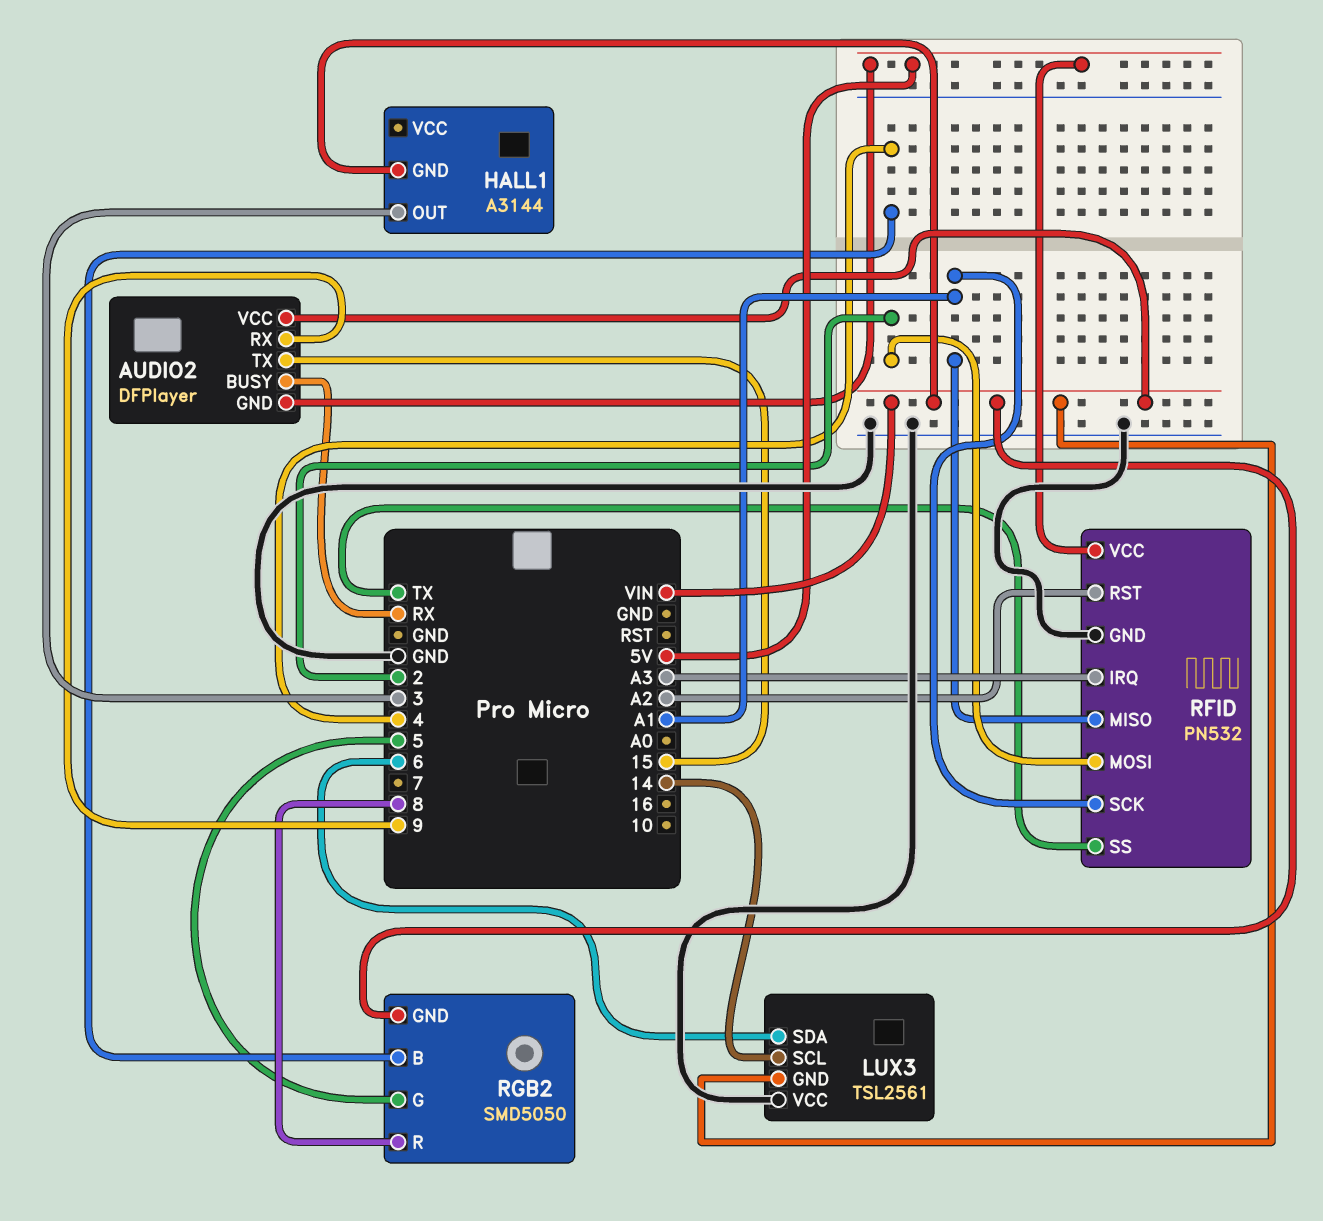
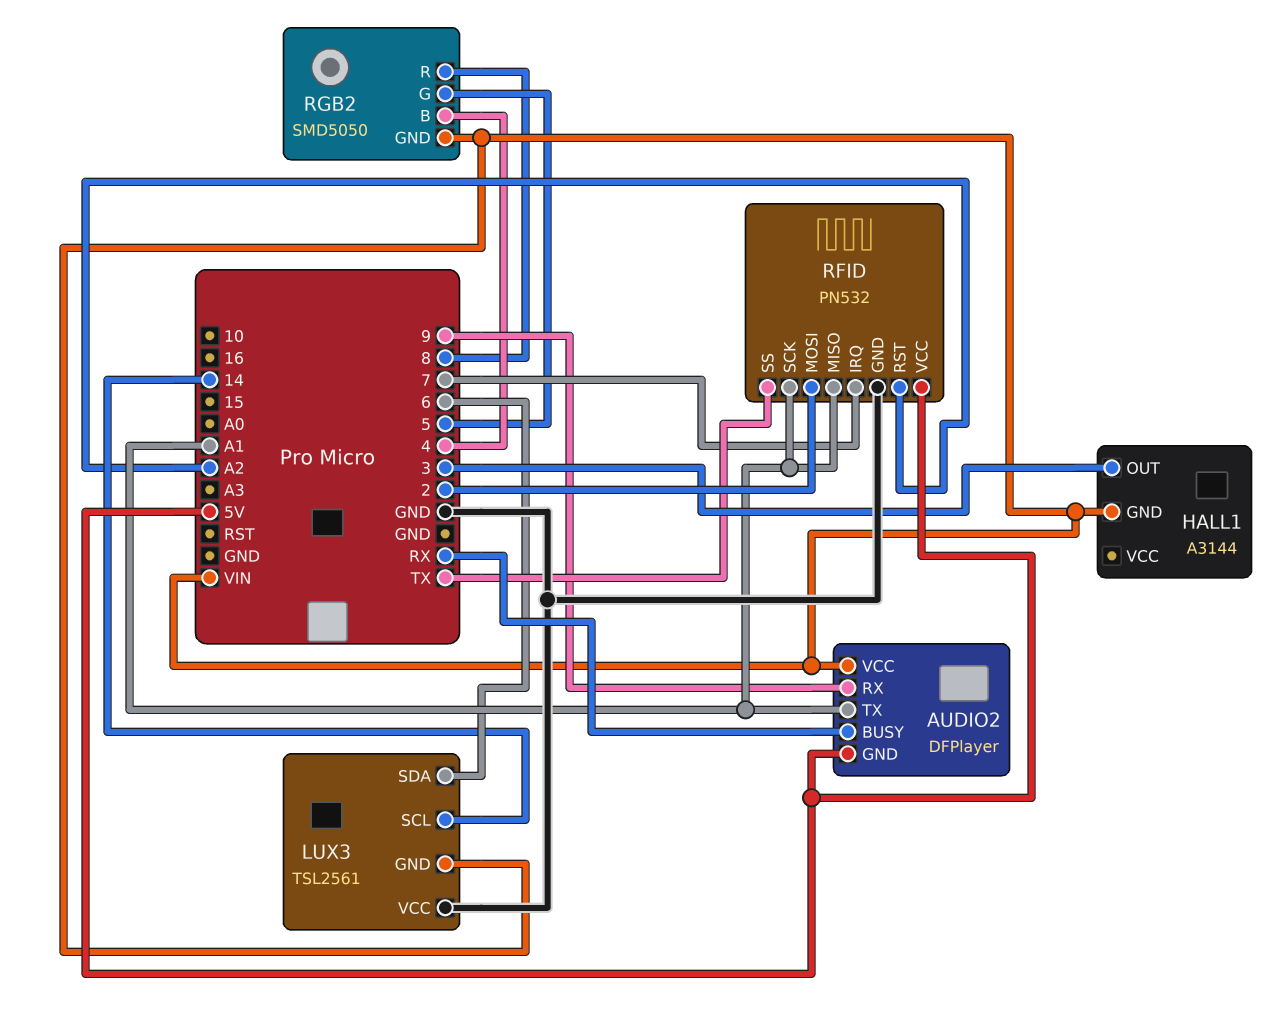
AUDIO2 pin TX: 15 -> A1
RFID pin IRQ: A3 -> 7

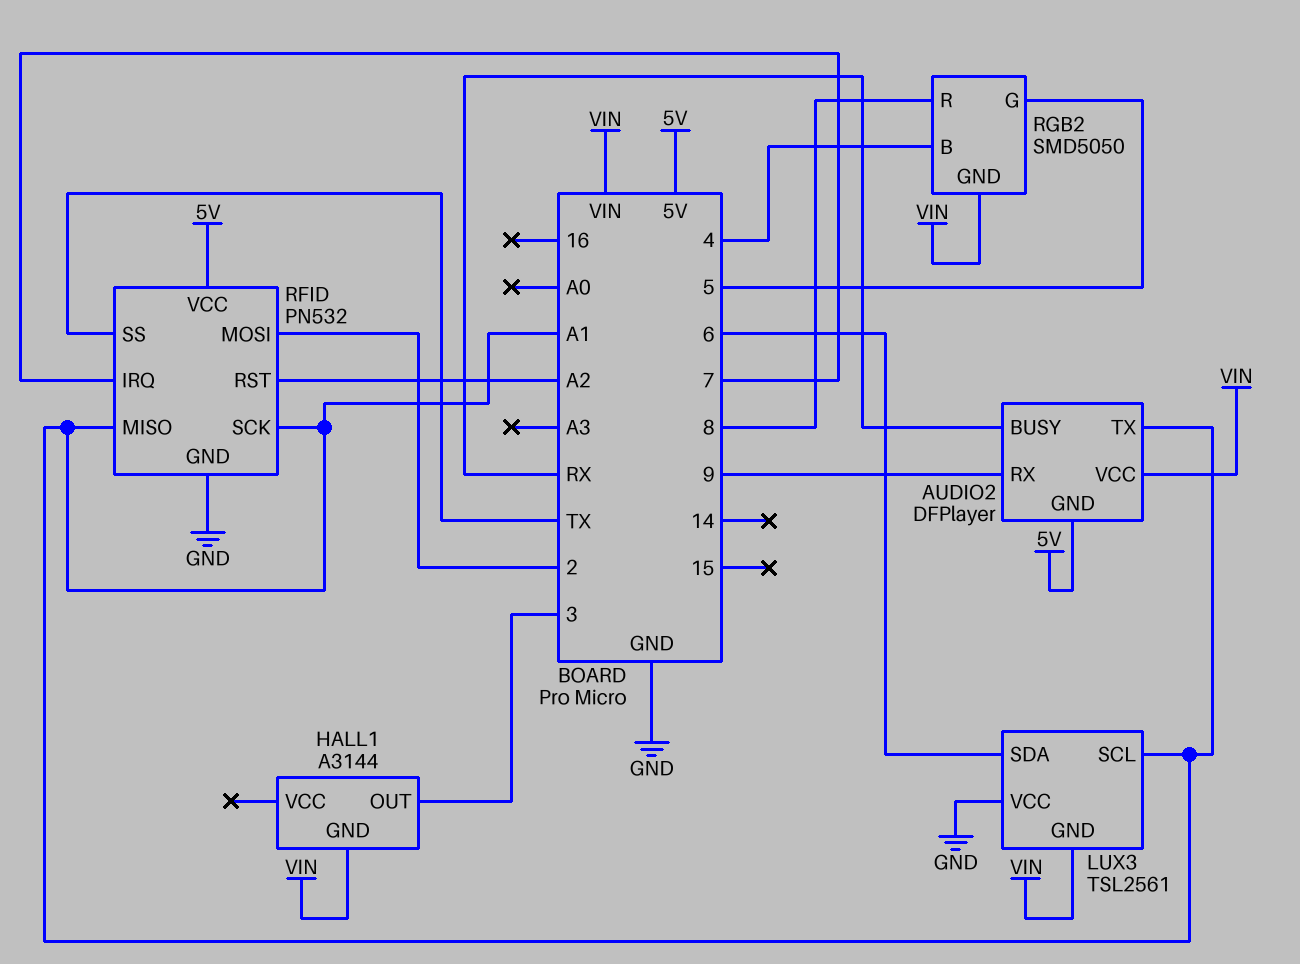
LUX3 pin SCL: 14 -> A1

